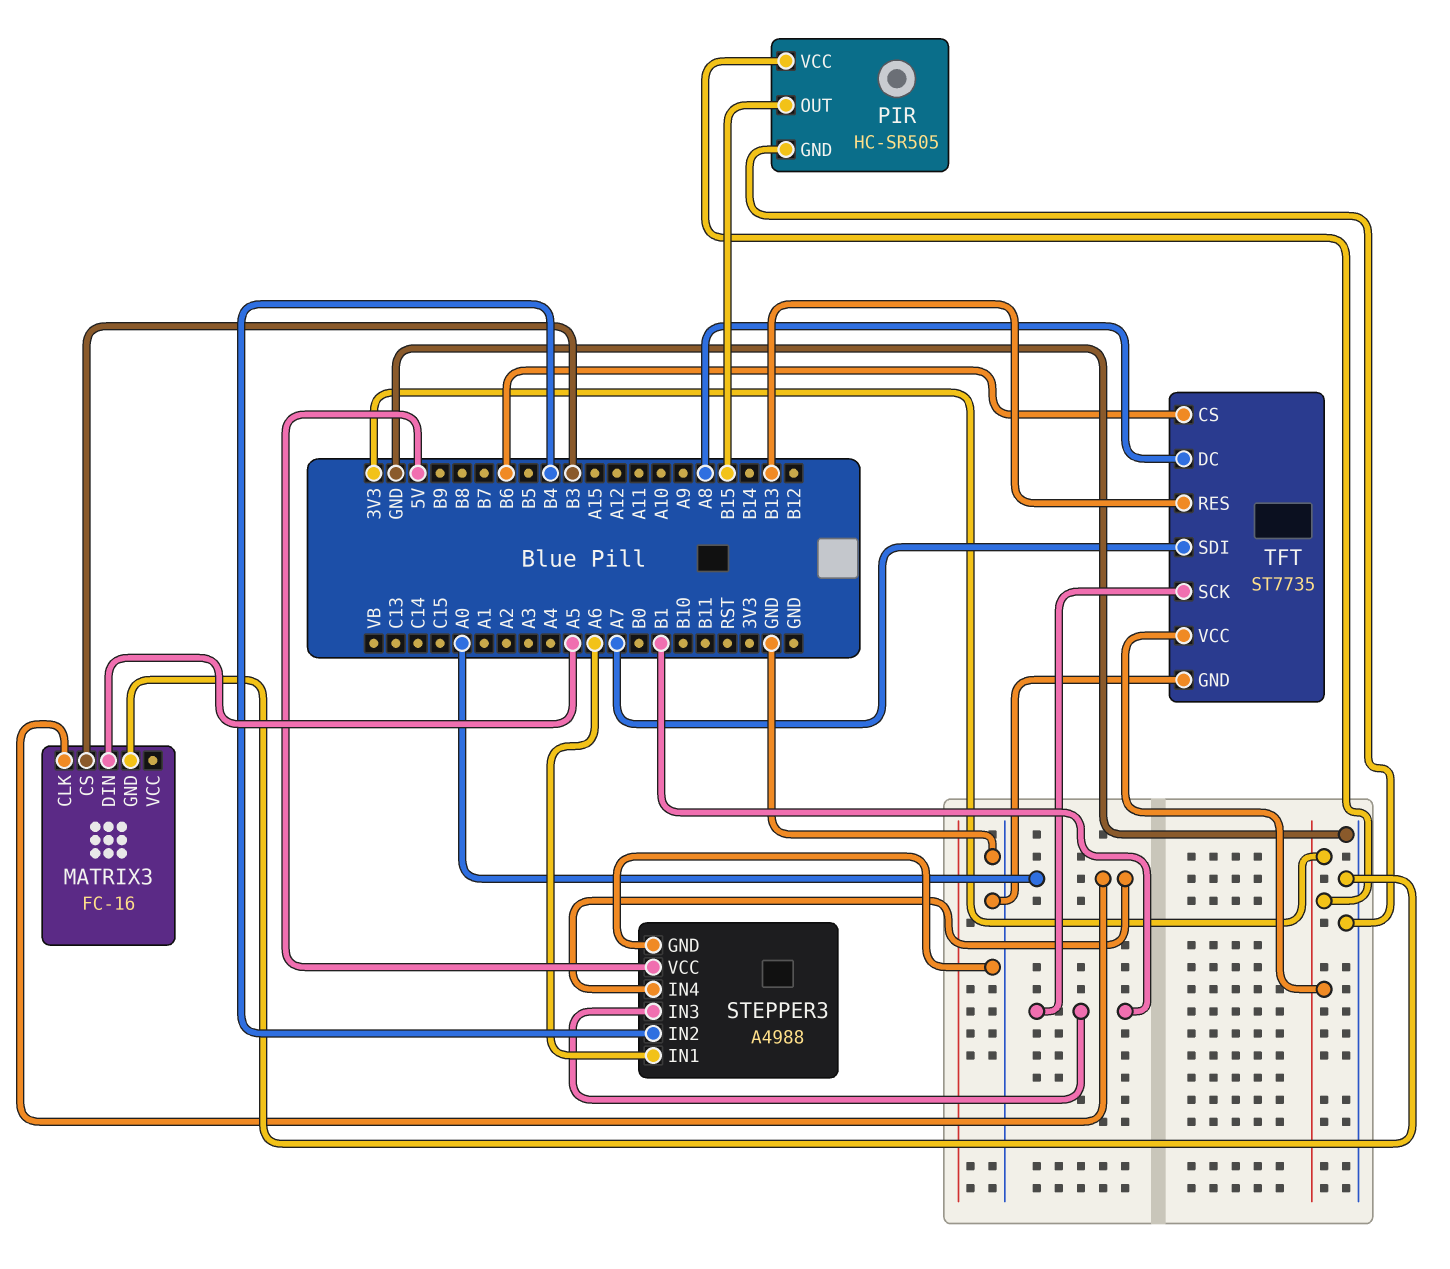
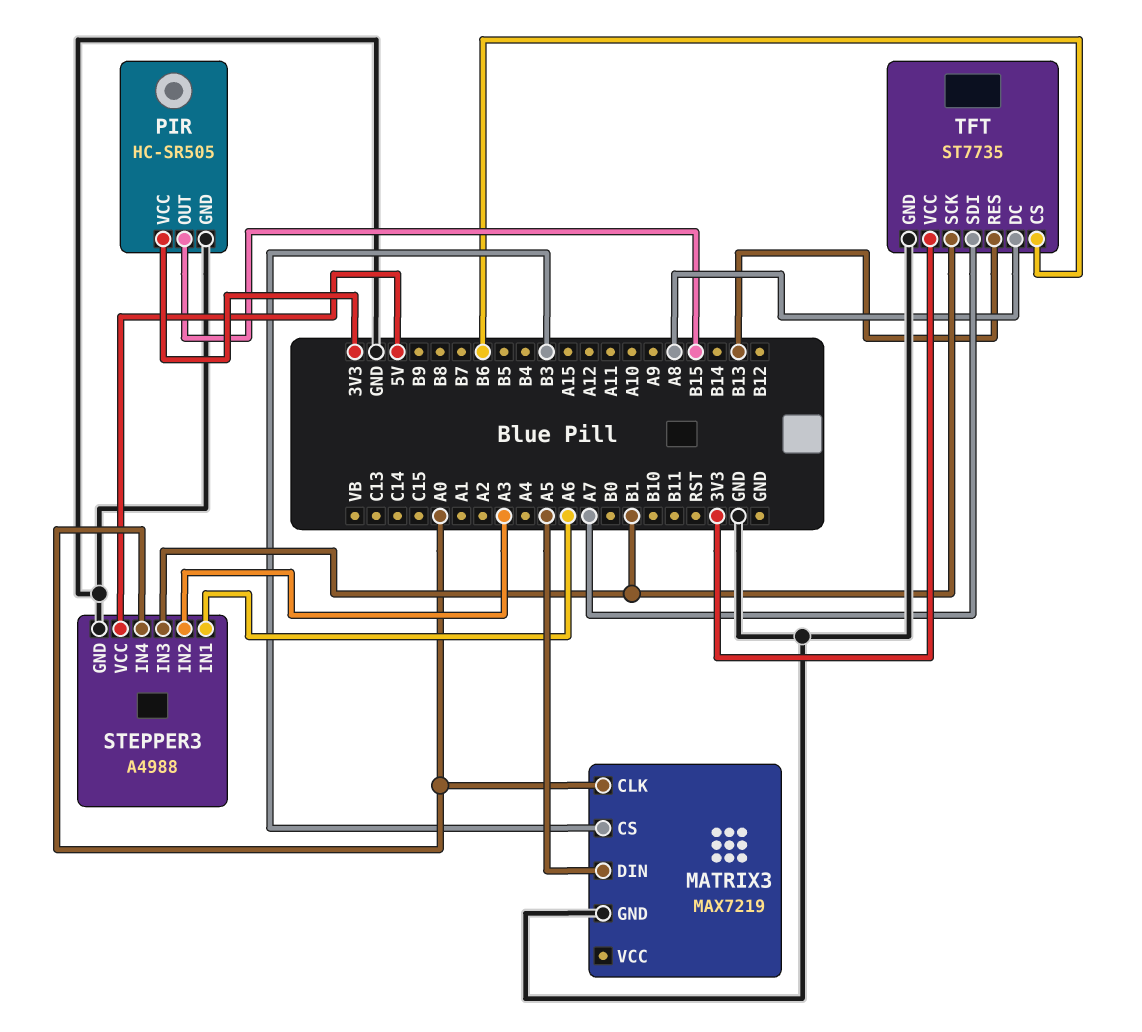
MATRIX3: FC-16 -> MAX7219
STEPPER3 pin IN2: B4 -> A3

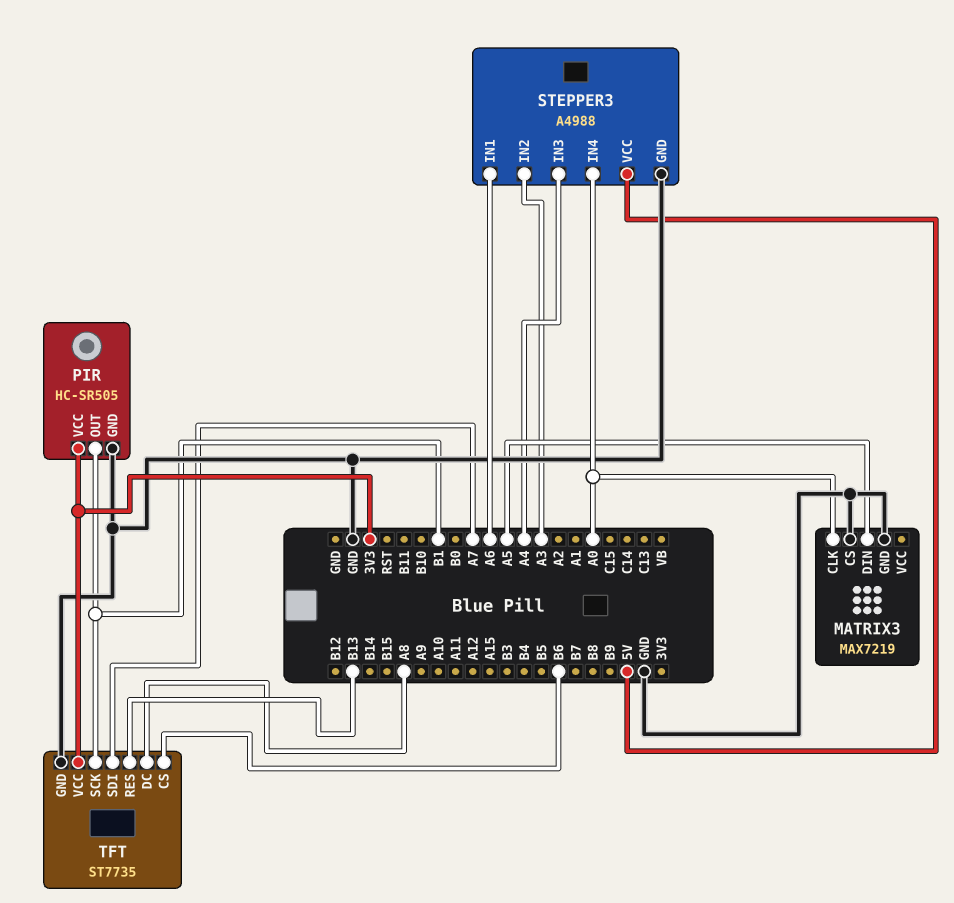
MATRIX3 pin CS: B3 -> GND
PIR pin OUT: B15 -> B1
STEPPER3 pin IN3: B1 -> A4

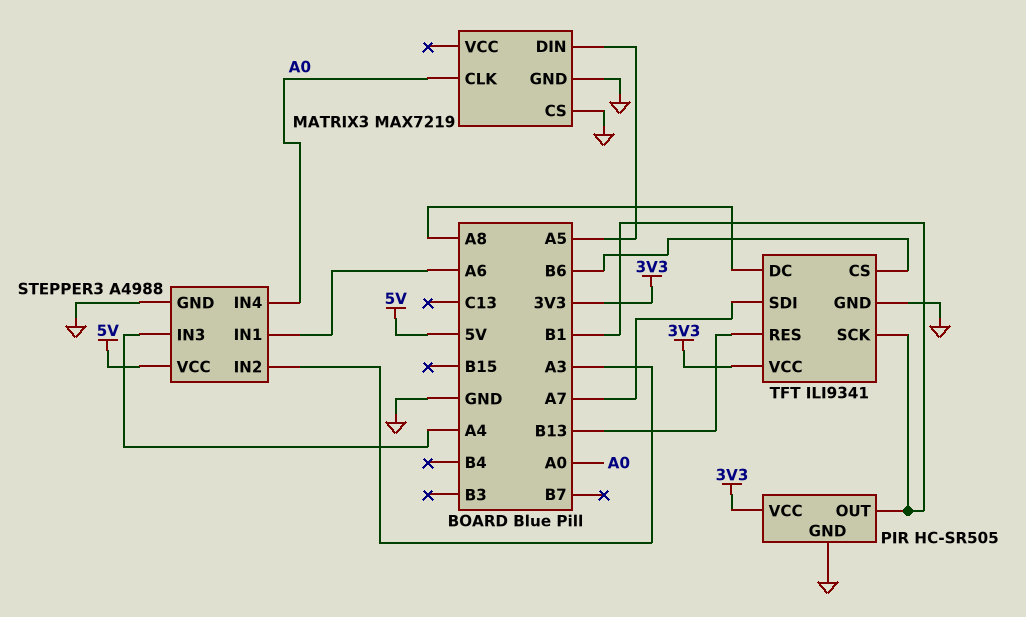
TFT: ST7735 -> ILI9341

